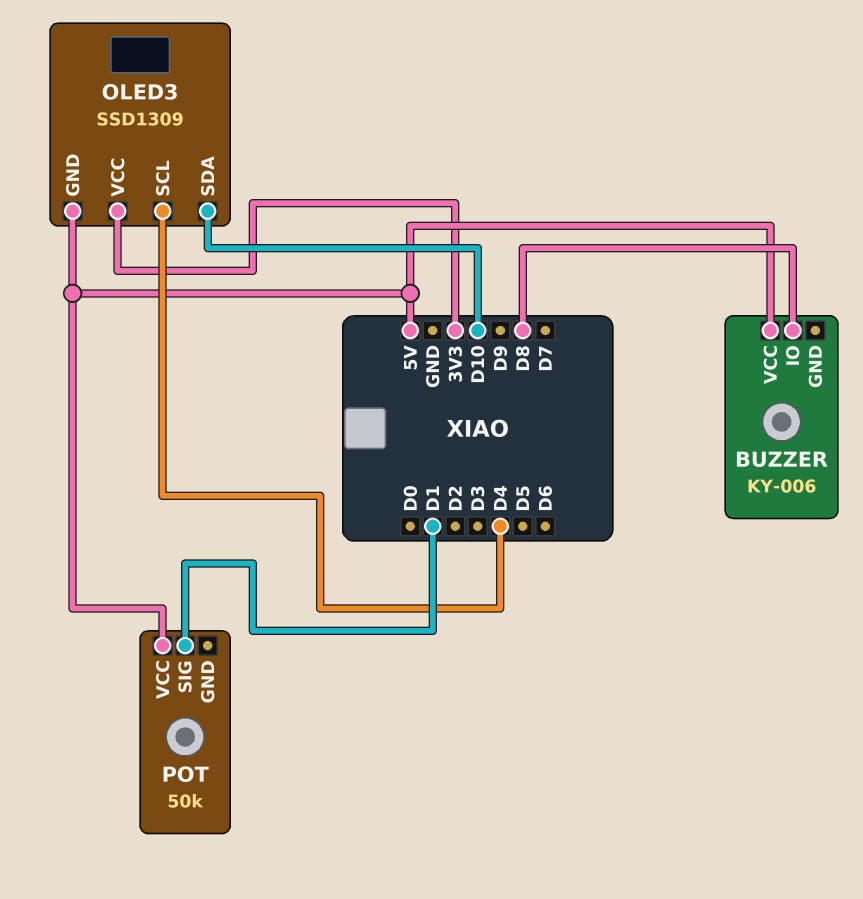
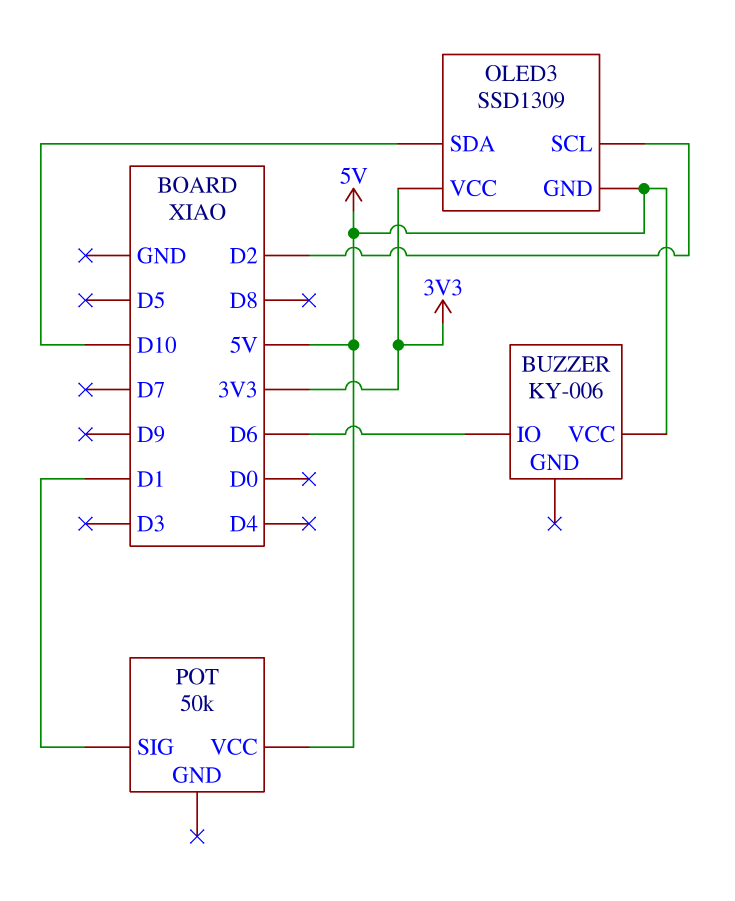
BUZZER pin IO: D8 -> D6
OLED3 pin SCL: D4 -> D2

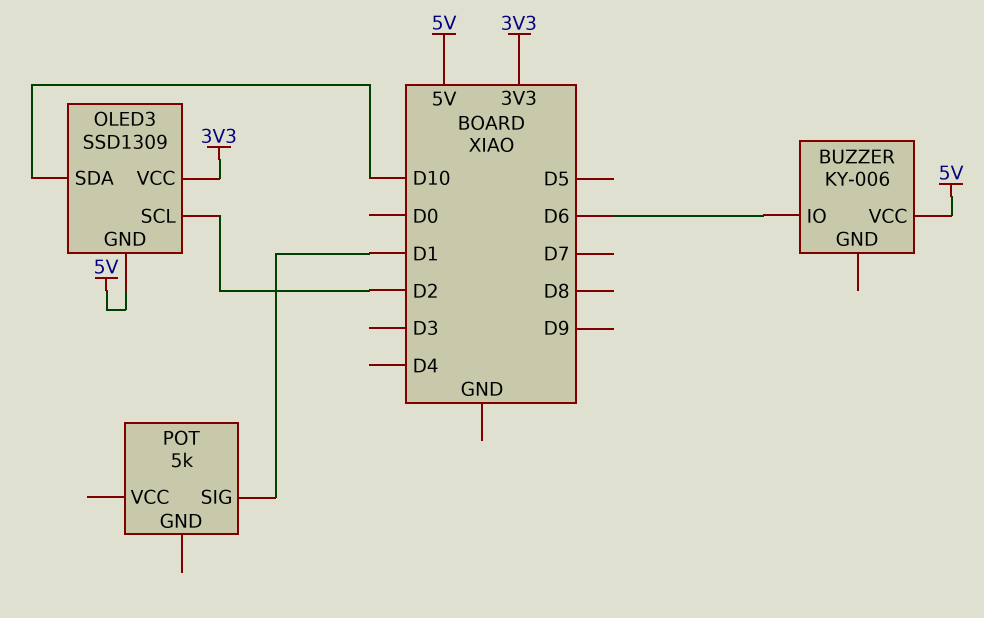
POT: 50k -> 5k
POT pin VCC: 5V -> none

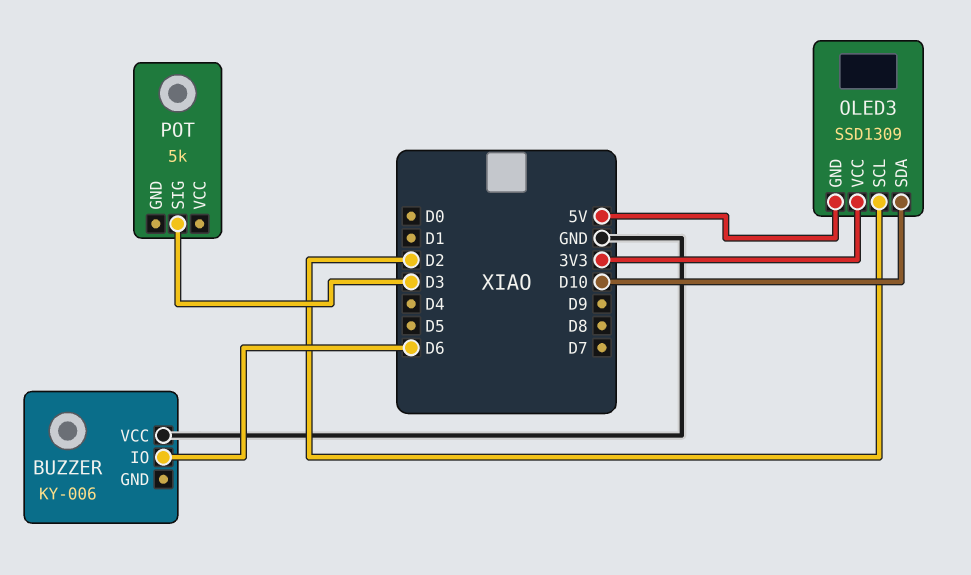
BUZZER pin VCC: 5V -> GND
POT pin SIG: D1 -> D3

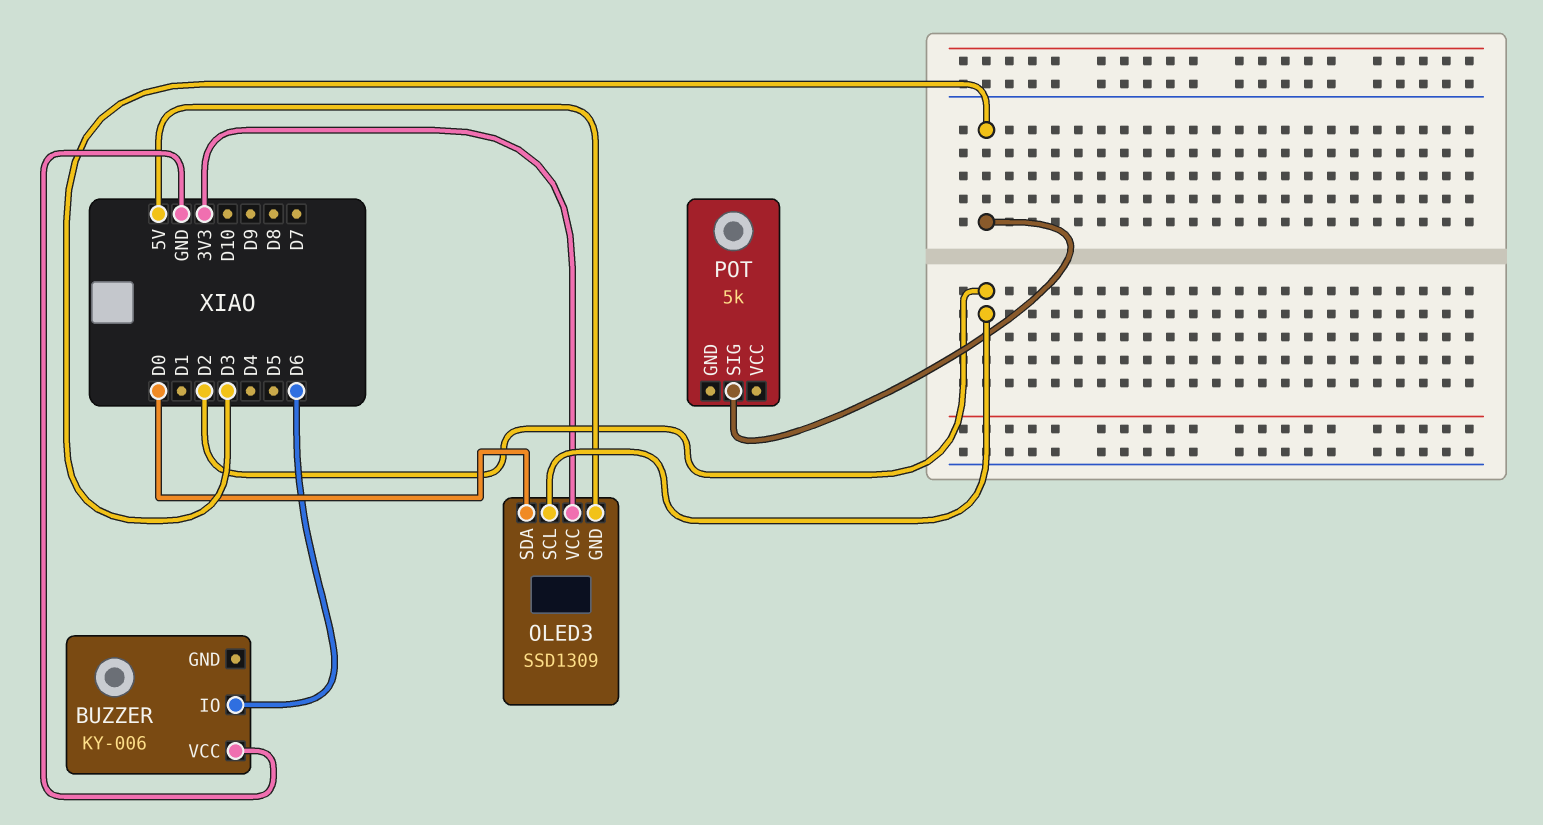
OLED3 pin SDA: D10 -> D0

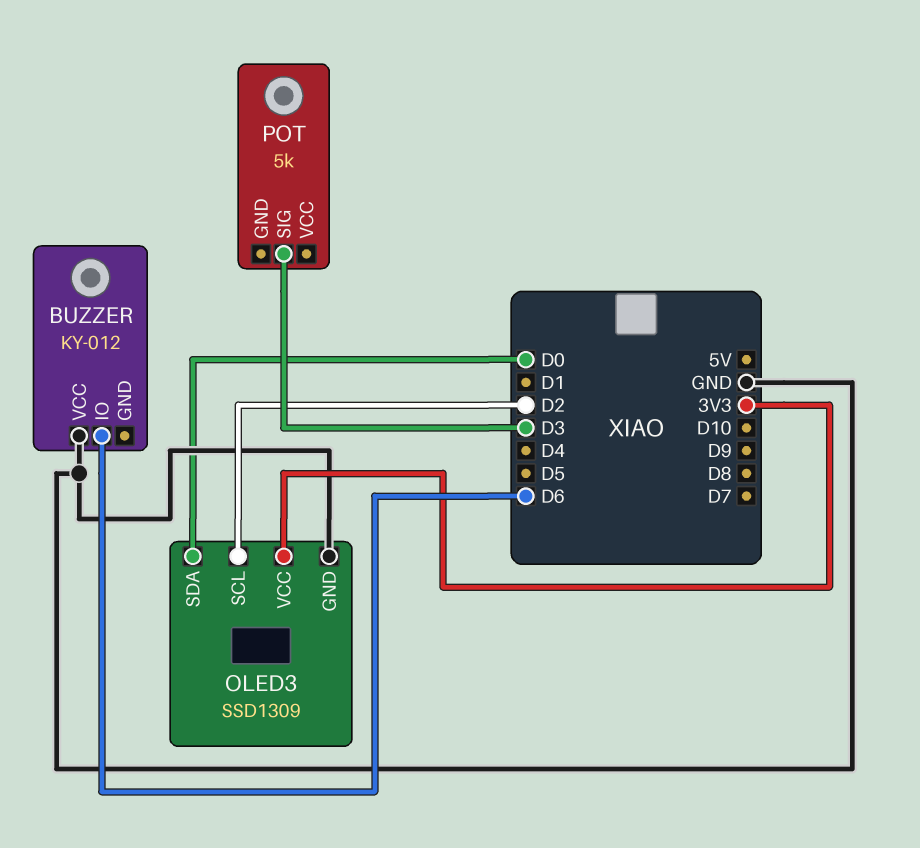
BUZZER: KY-006 -> KY-012
OLED3 pin GND: 5V -> GND

